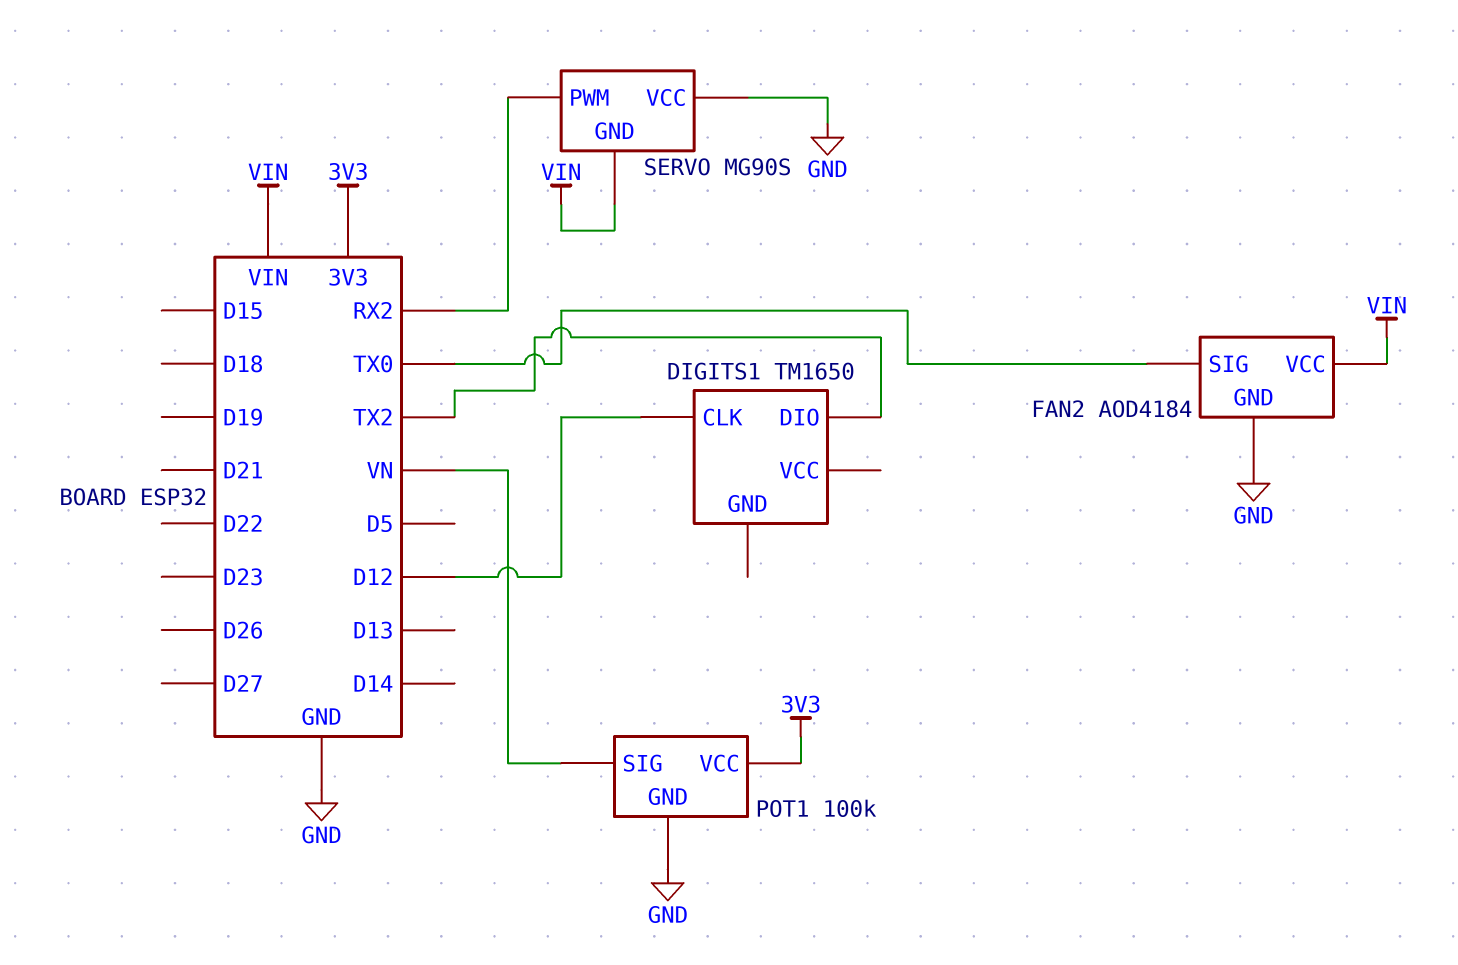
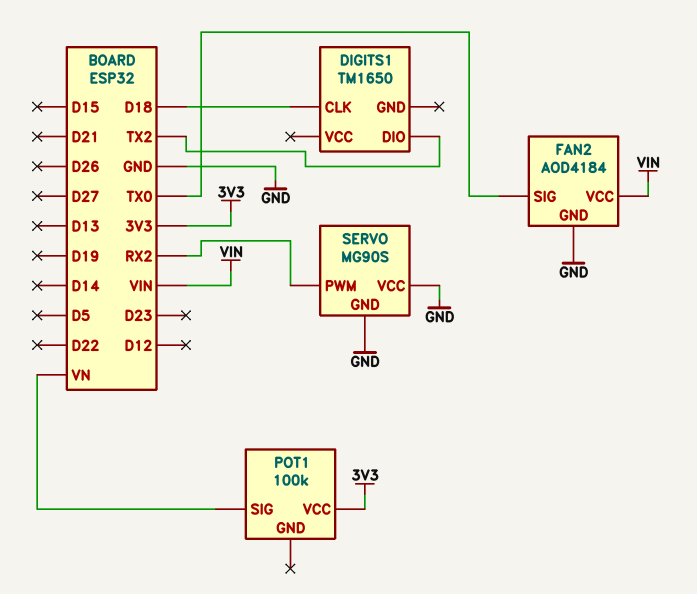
DIGITS1 pin CLK: D12 -> D18
POT1 pin GND: GND -> none
SERVO pin GND: VIN -> GND

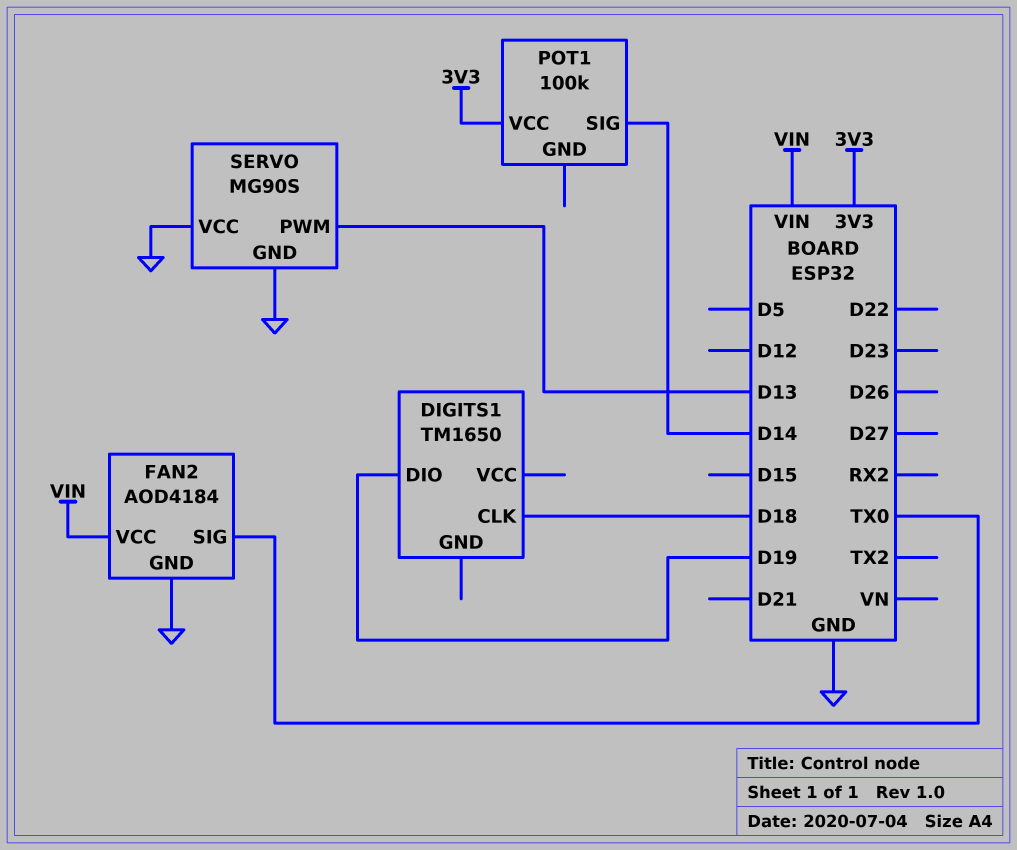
DIGITS1 pin DIO: TX2 -> D19
POT1 pin SIG: VN -> D14
SERVO pin PWM: RX2 -> D13

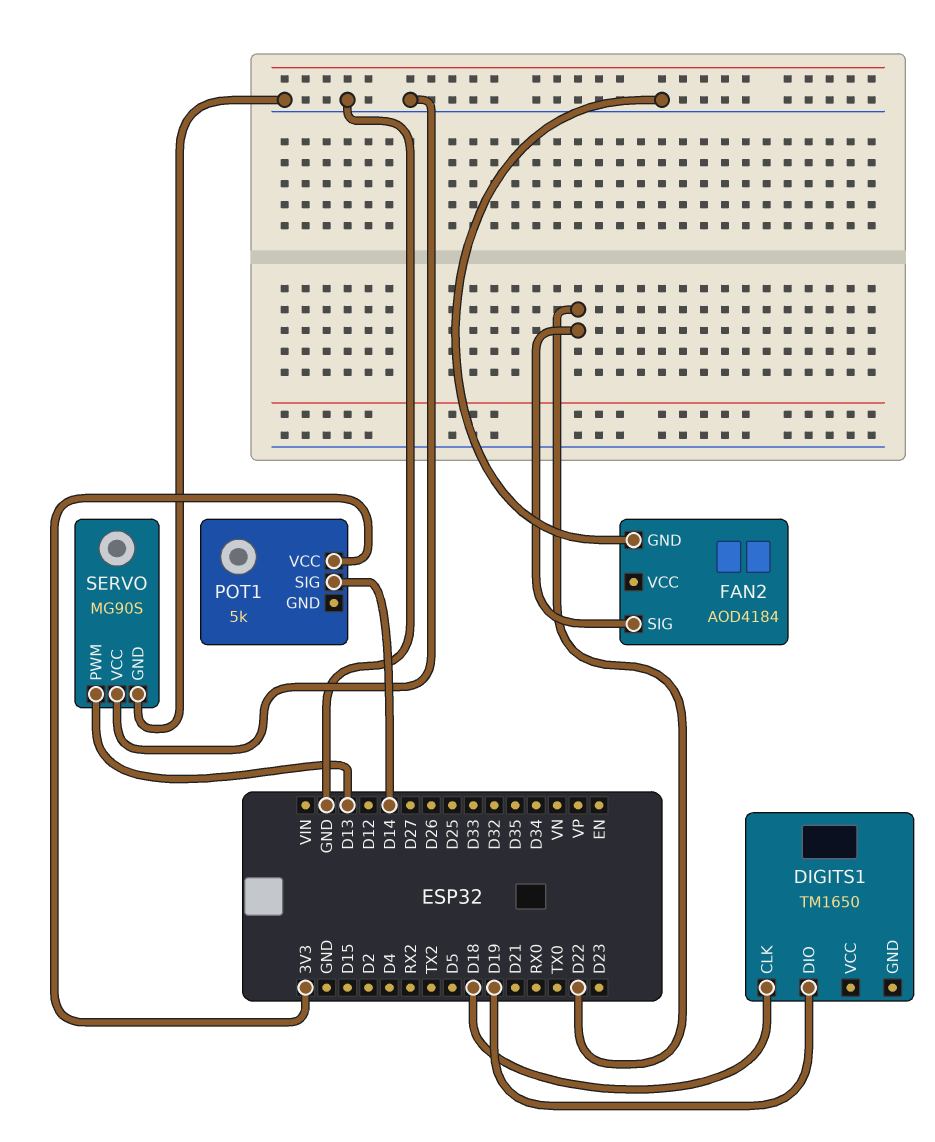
FAN2 pin SIG: TX0 -> D22
FAN2 pin VCC: VIN -> none
POT1: 100k -> 5k

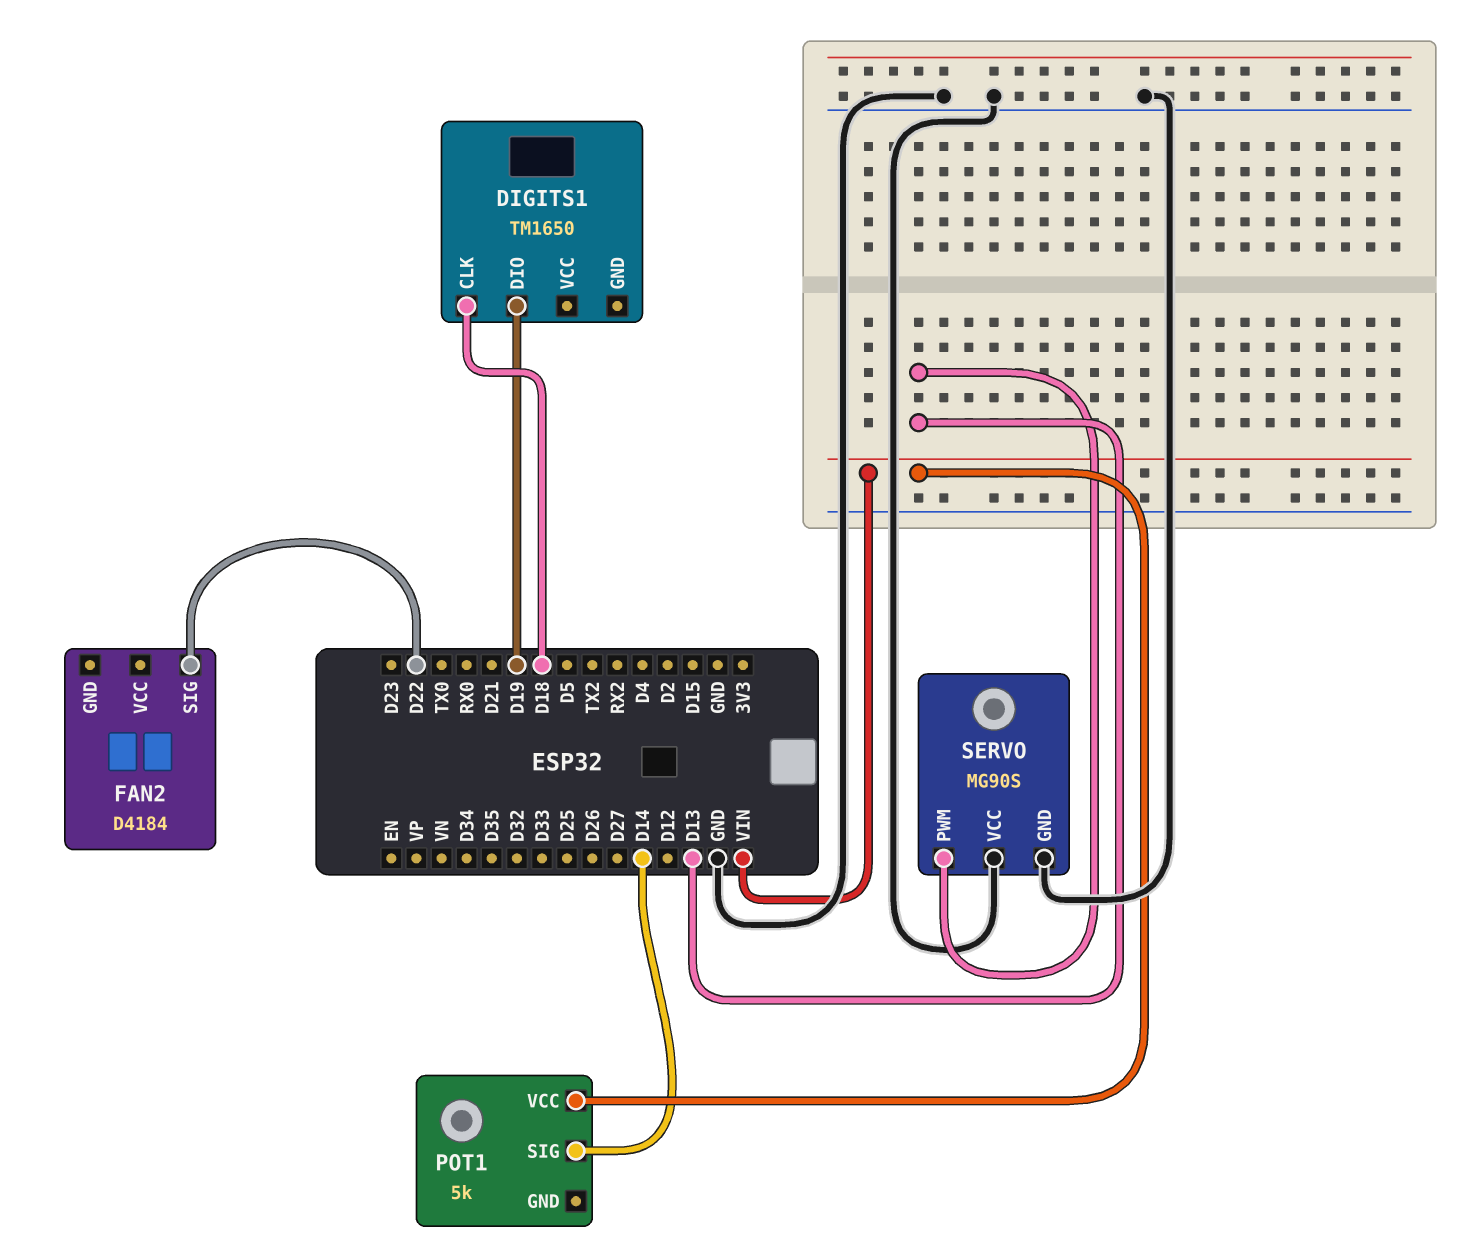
FAN2: AOD4184 -> D4184
FAN2 pin GND: GND -> none
POT1 pin VCC: 3V3 -> VIN

